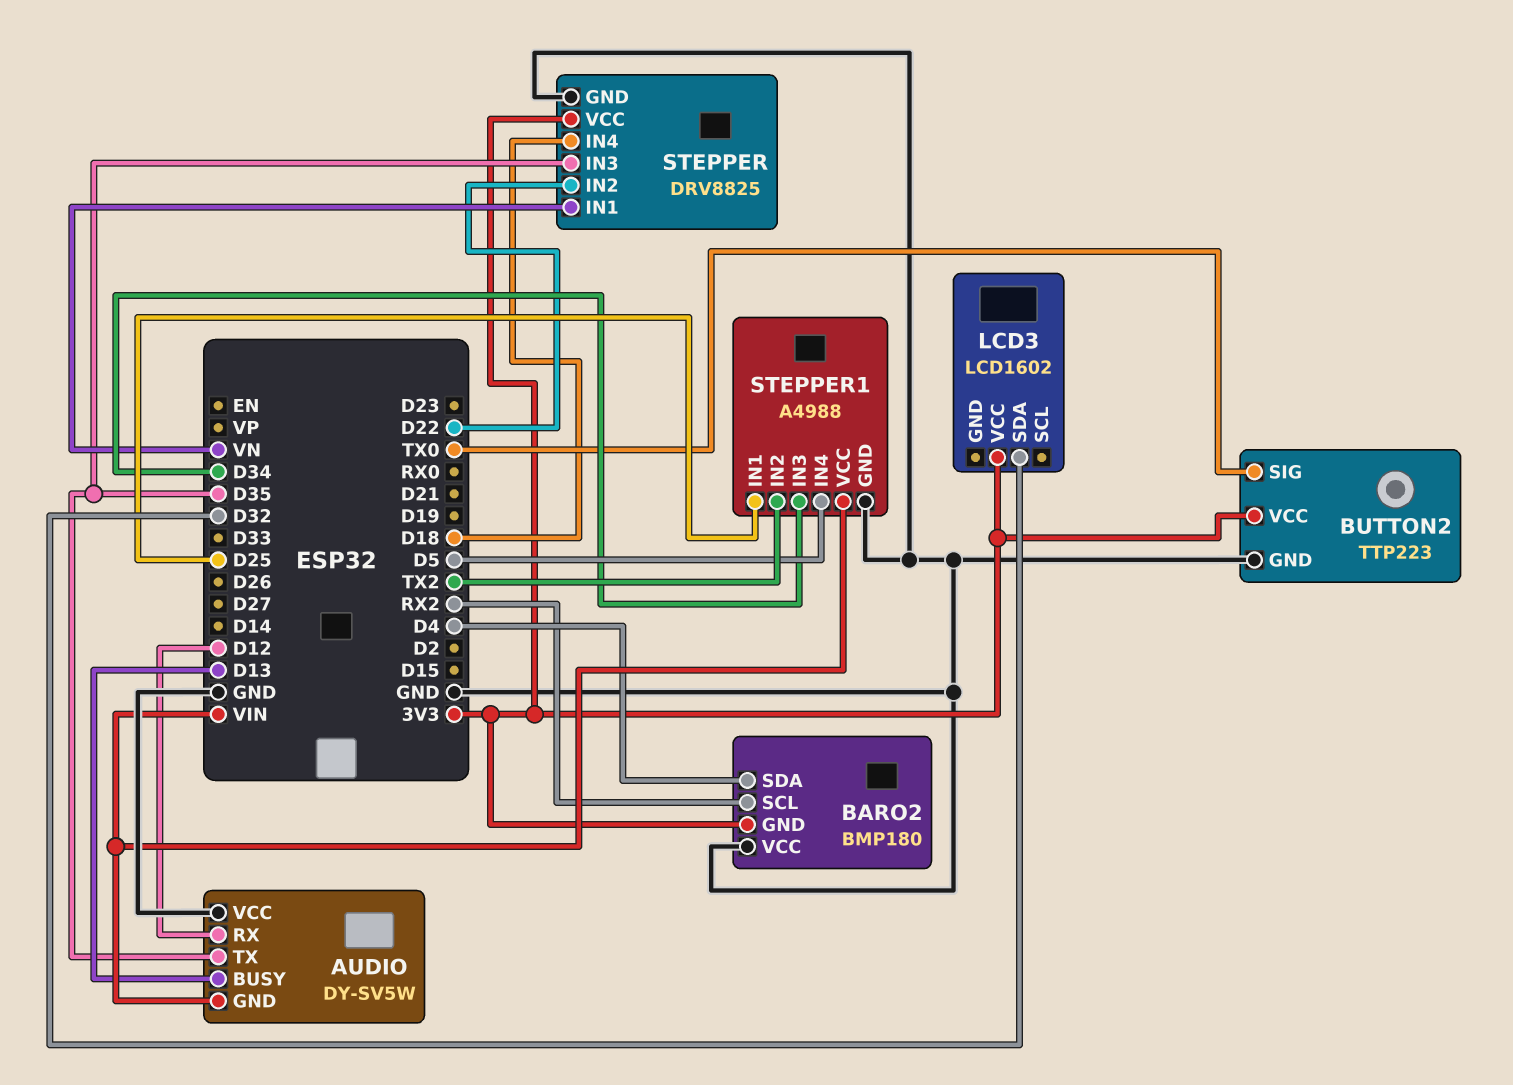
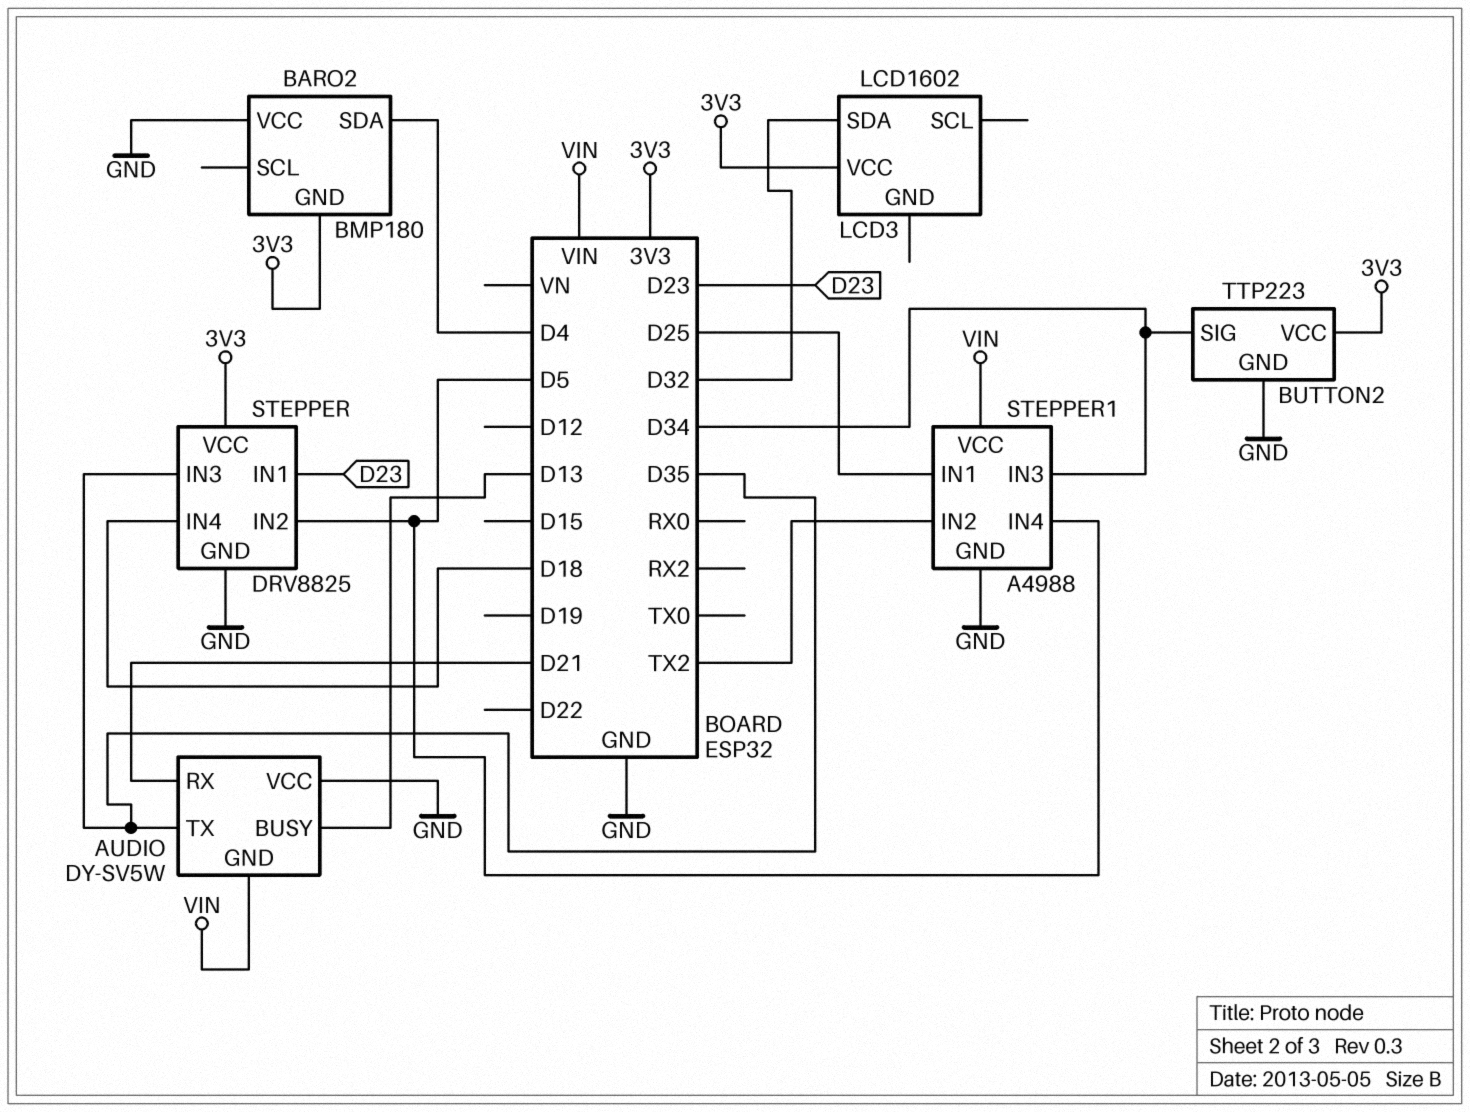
AUDIO pin RX: D12 -> D21
BARO2 pin SCL: RX2 -> none
BUTTON2 pin SIG: TX0 -> D34
STEPPER pin IN1: VN -> D23
STEPPER pin IN2: D22 -> D5

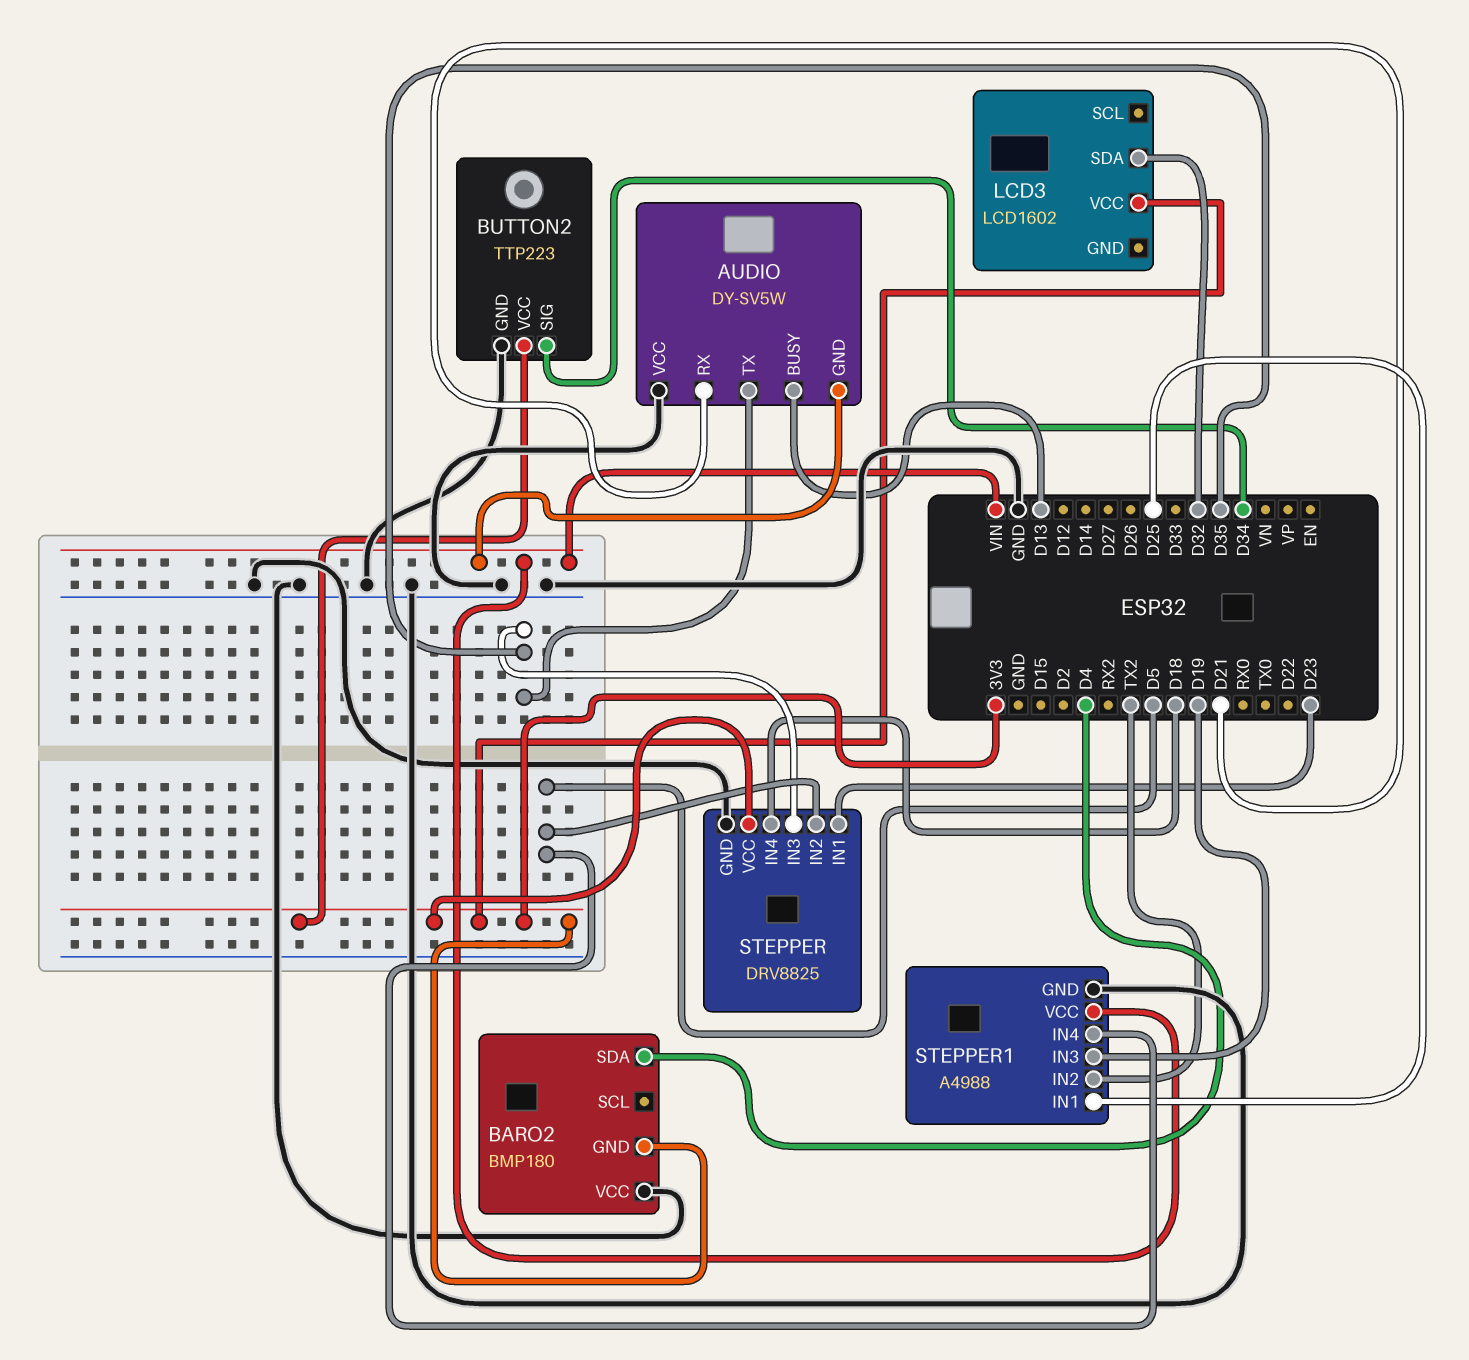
STEPPER1 pin IN3: D34 -> D19

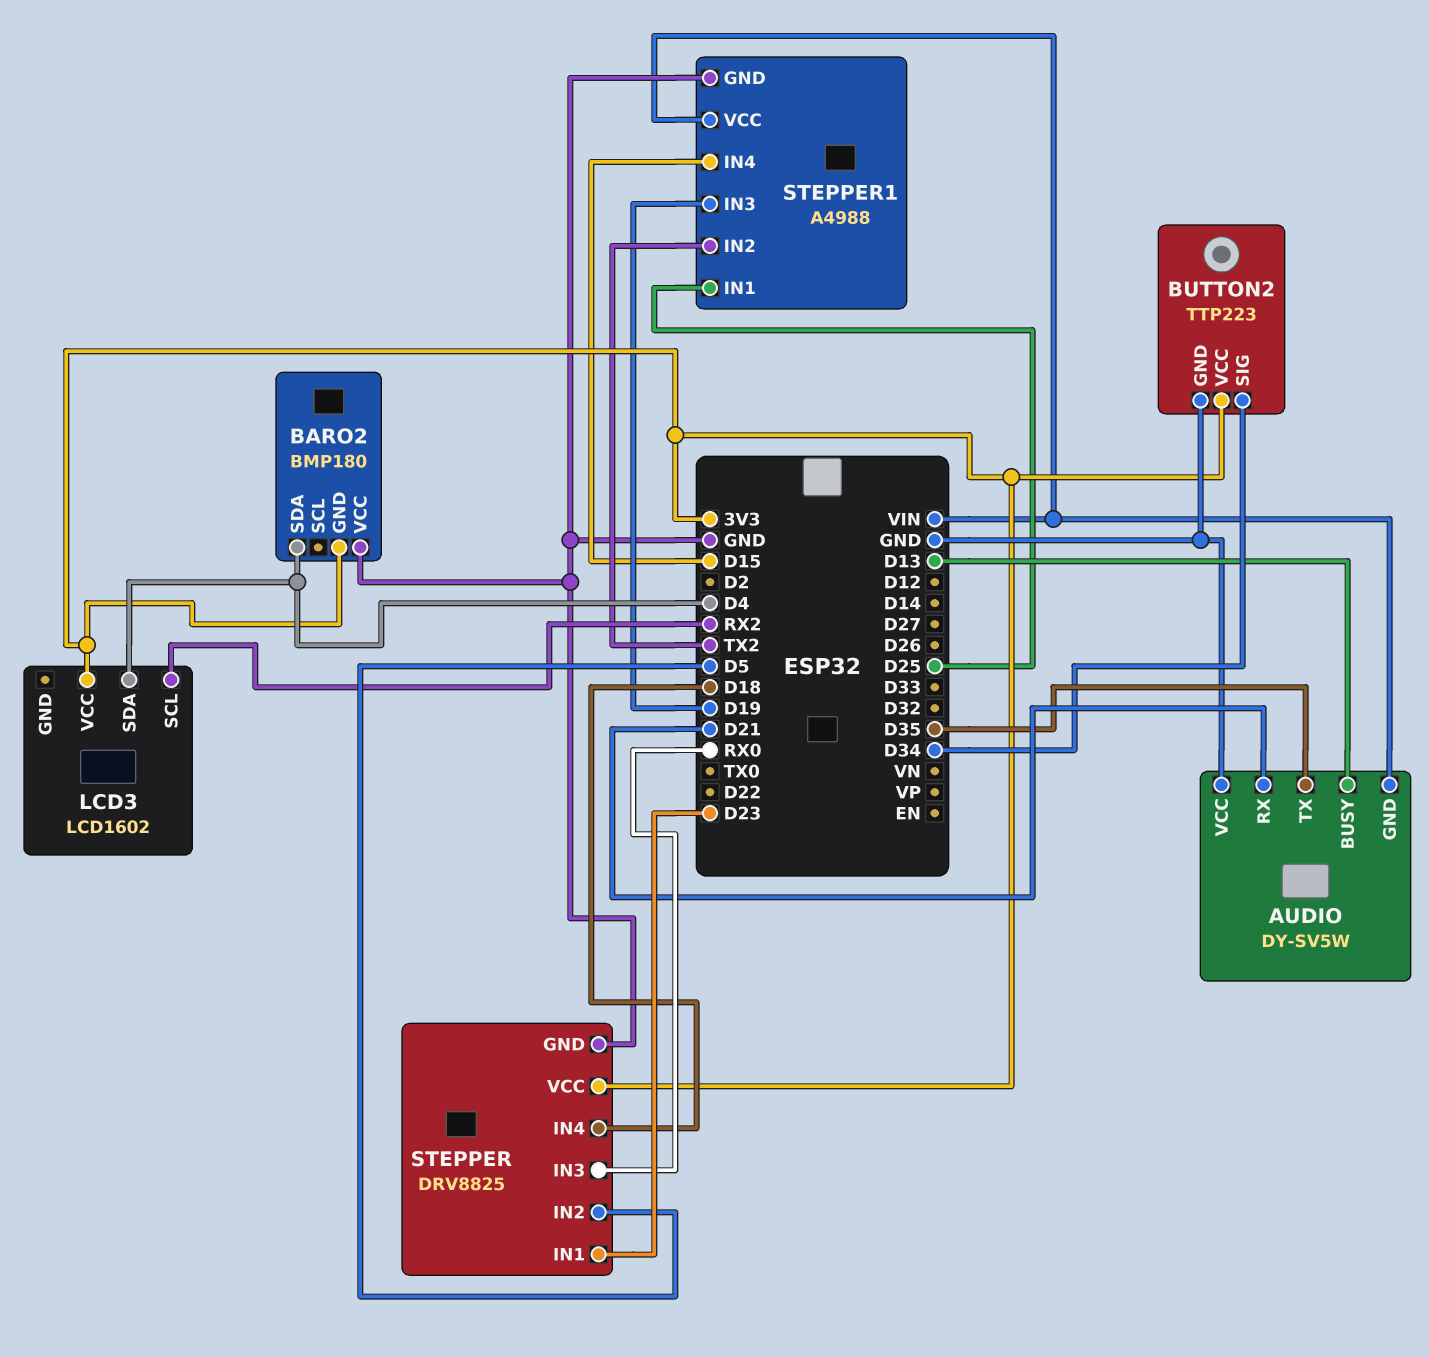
LCD3 pin SCL: none -> RX2
LCD3 pin SDA: D32 -> D4
STEPPER pin IN3: D35 -> RX0
STEPPER1 pin IN4: D5 -> D15

